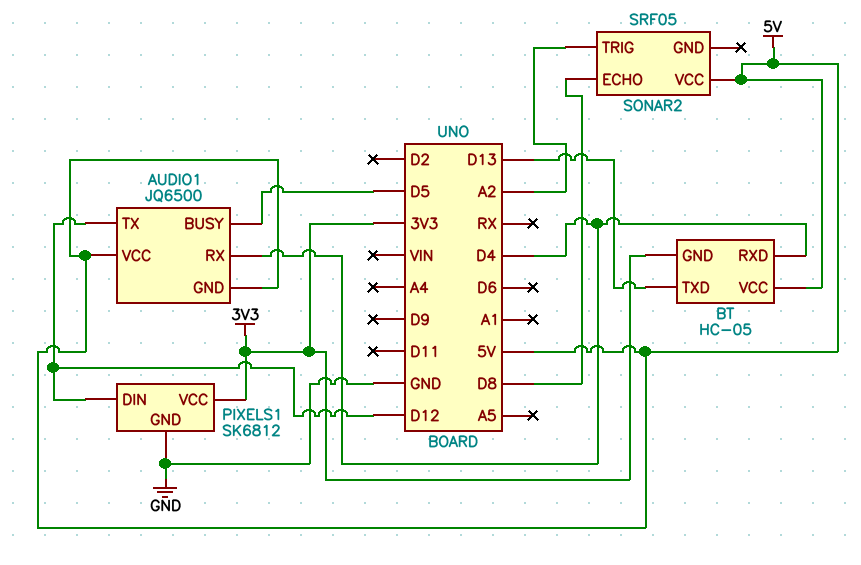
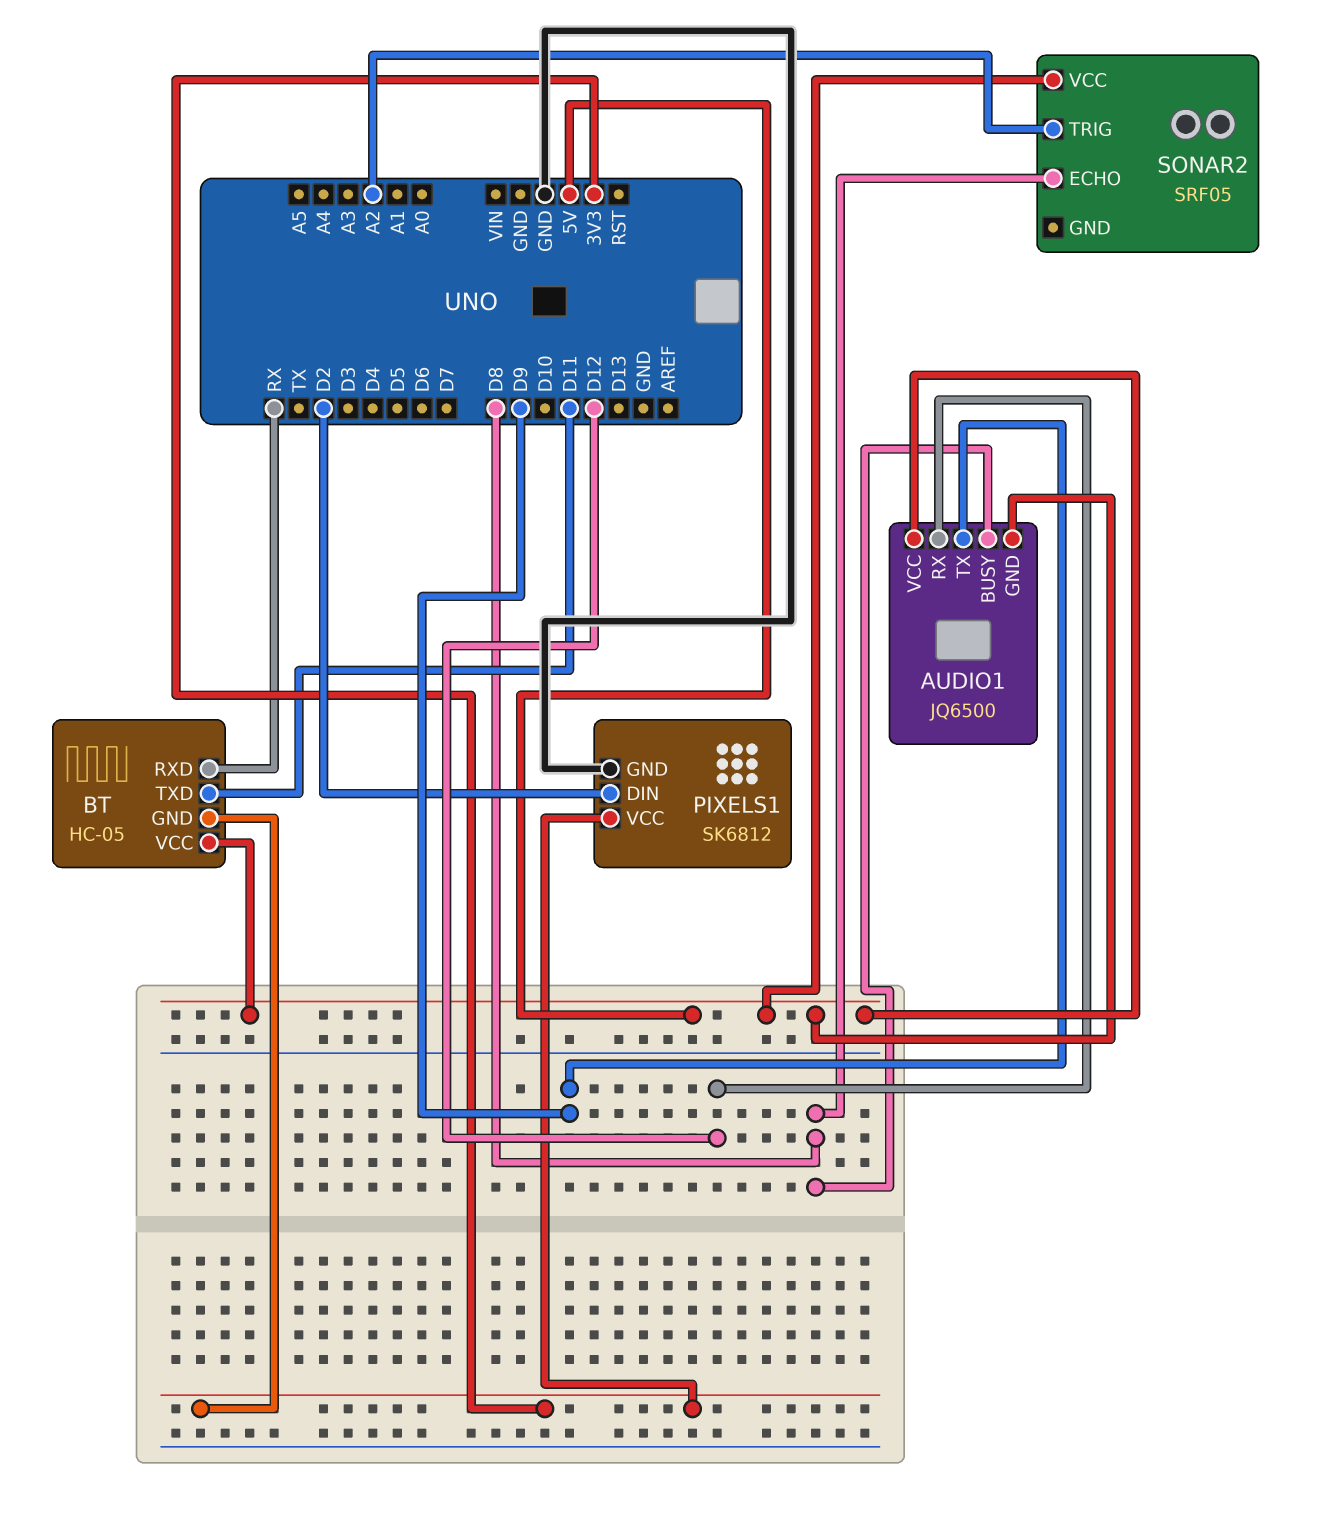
AUDIO1 pin BUSY: D5 -> D8
AUDIO1 pin RX: D4 -> D12
AUDIO1 pin TX: D12 -> D9
BT pin RXD: D4 -> RX
BT pin TXD: D13 -> D11
PIXELS1 pin DIN: D12 -> D2

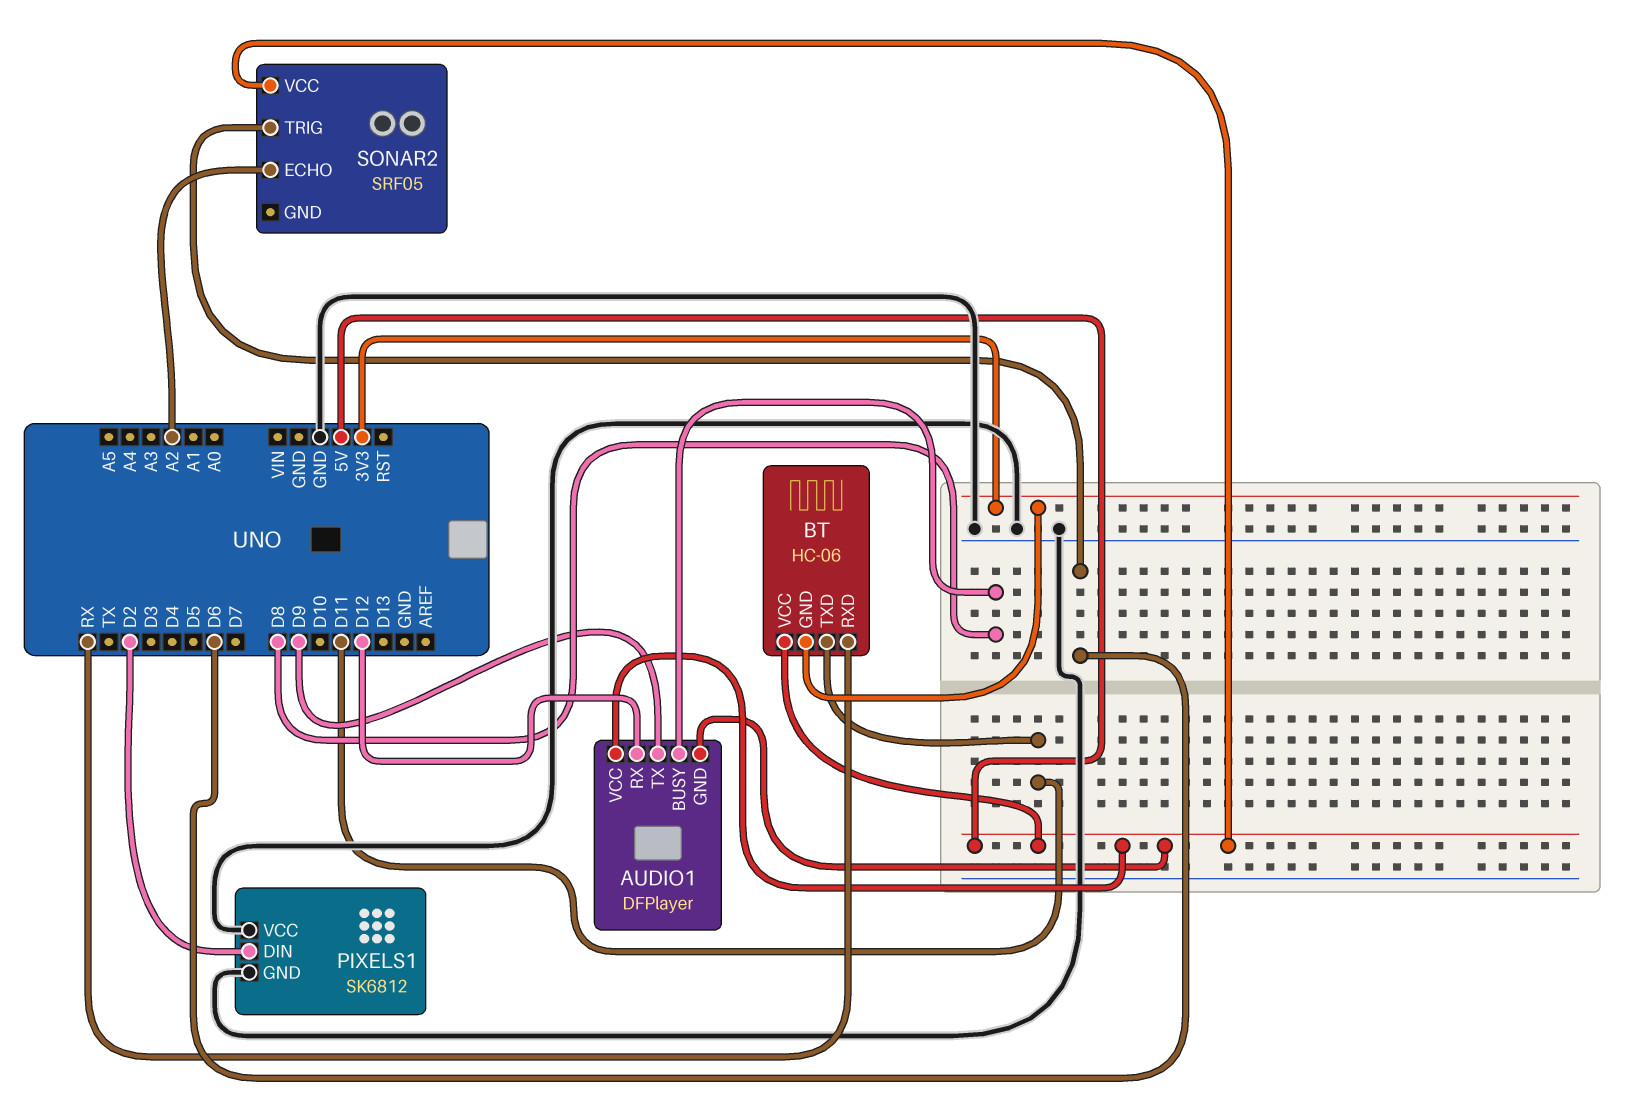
AUDIO1: JQ6500 -> DFPlayer
BT: HC-05 -> HC-06
PIXELS1 pin VCC: 3V3 -> GND
SONAR2 pin ECHO: D8 -> A2
SONAR2 pin TRIG: A2 -> D6

